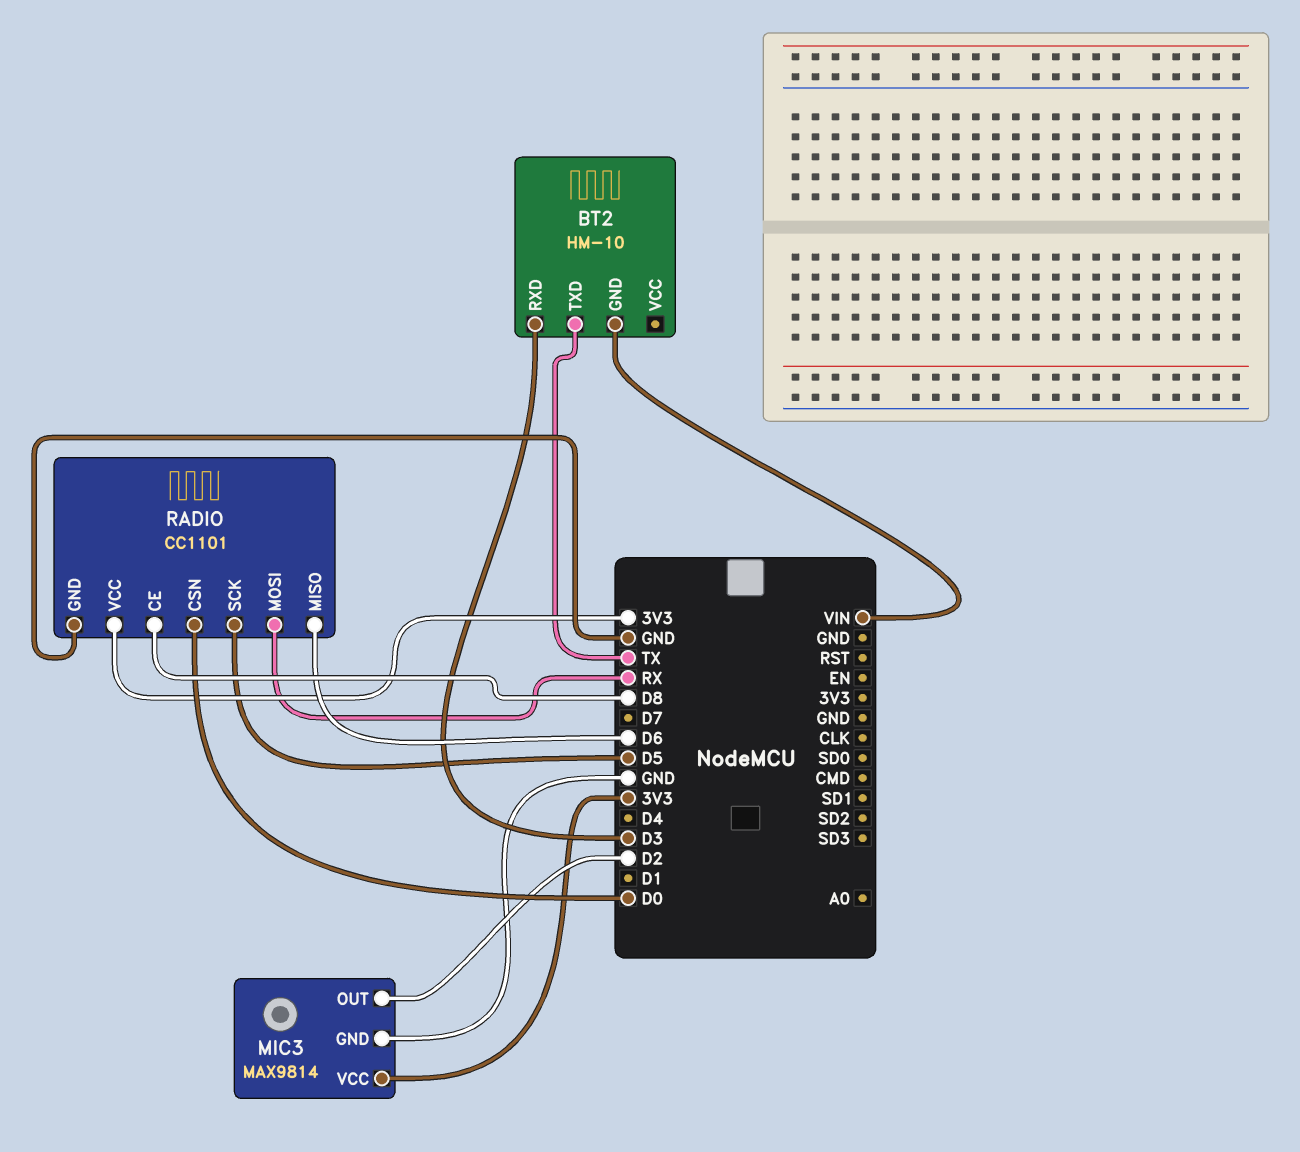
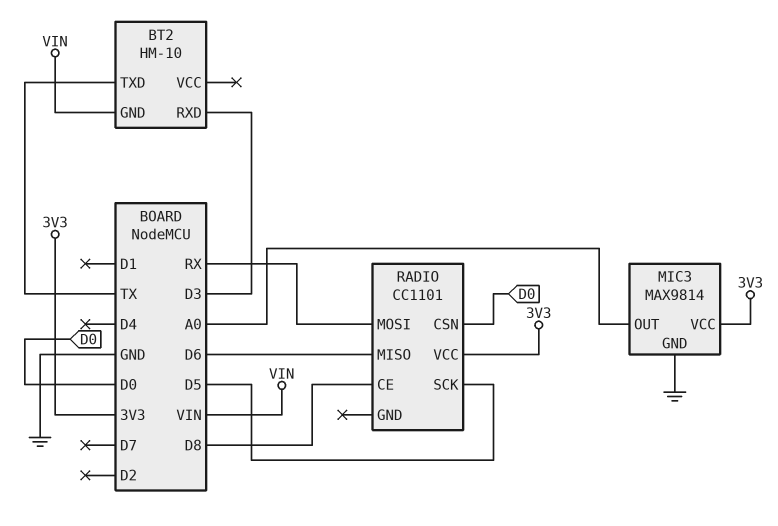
MIC3 pin OUT: D2 -> A0
RADIO pin GND: GND -> none

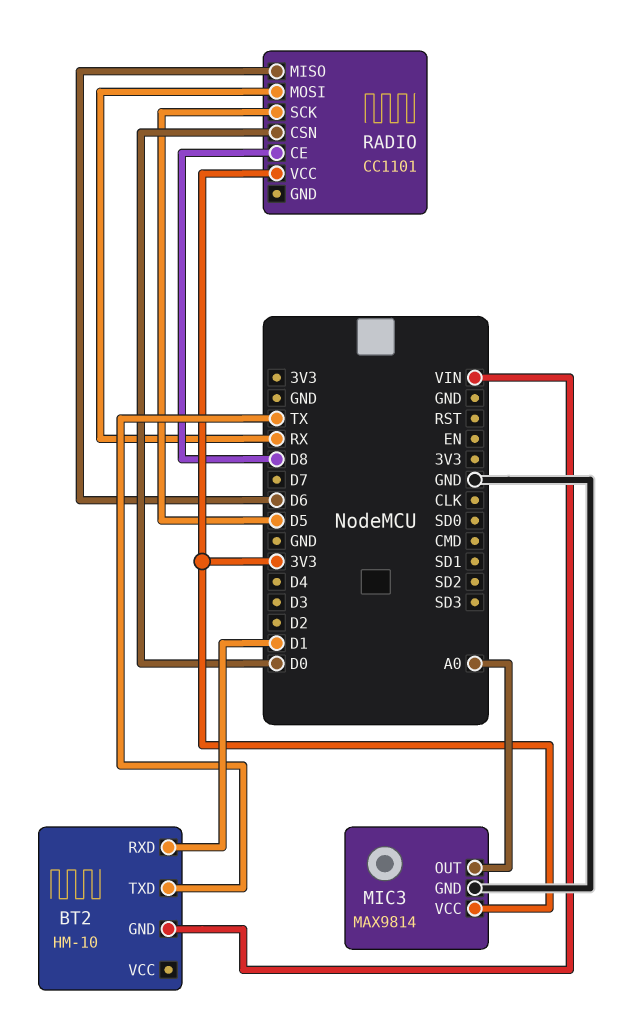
BT2 pin RXD: D3 -> D1

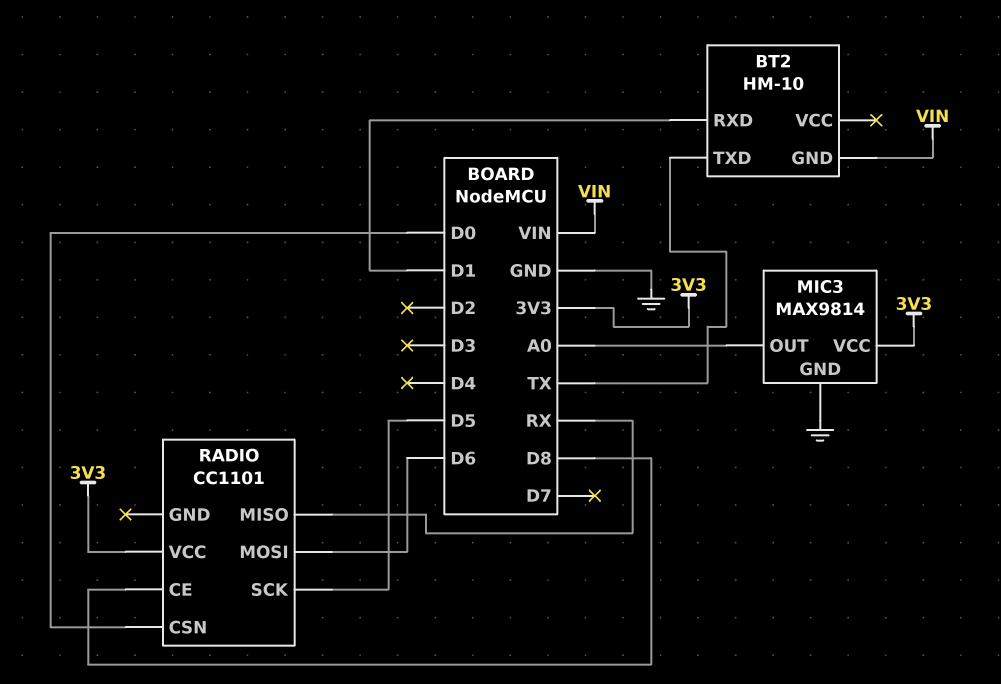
RADIO pin MISO: D6 -> RX
RADIO pin MOSI: RX -> D6

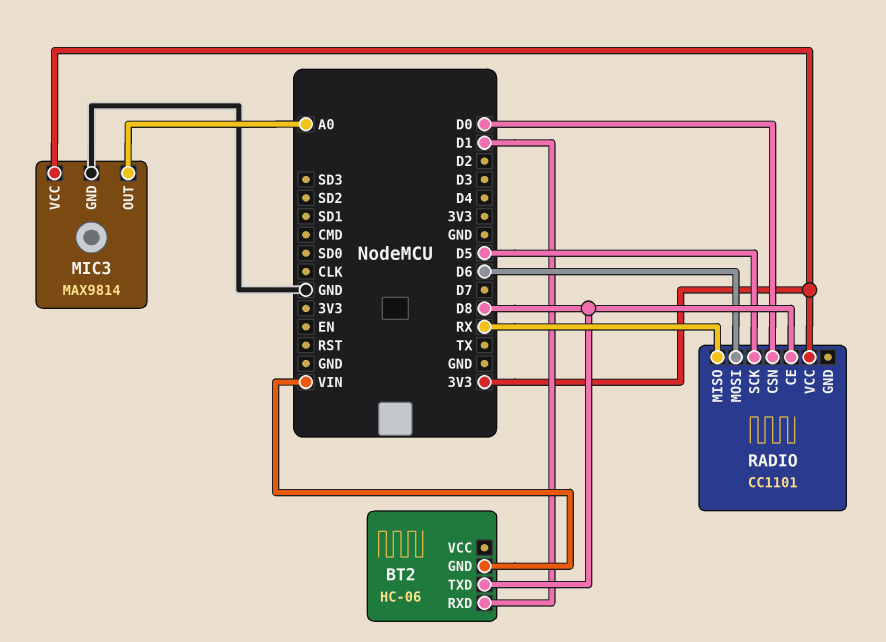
BT2: HM-10 -> HC-06
BT2 pin TXD: TX -> D8

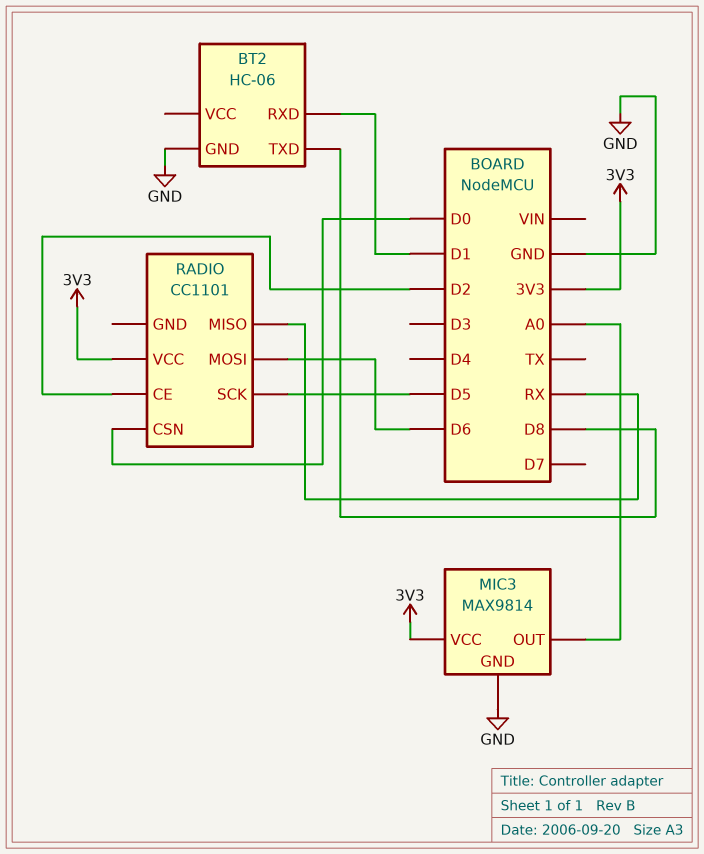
BT2 pin GND: VIN -> GND
RADIO pin CE: D8 -> D2

